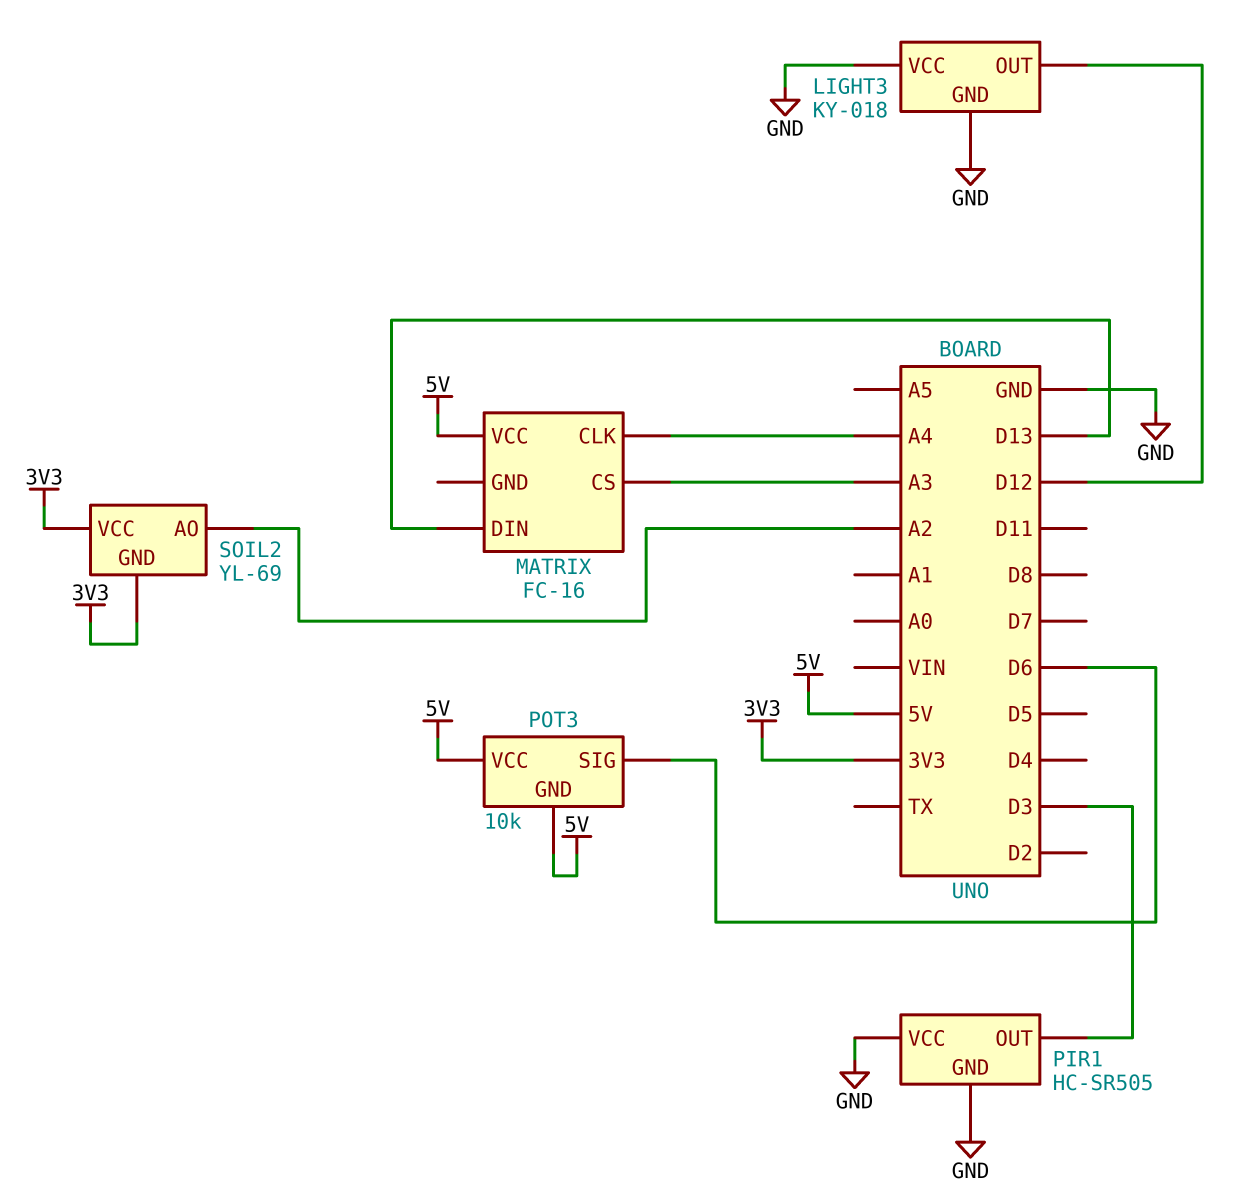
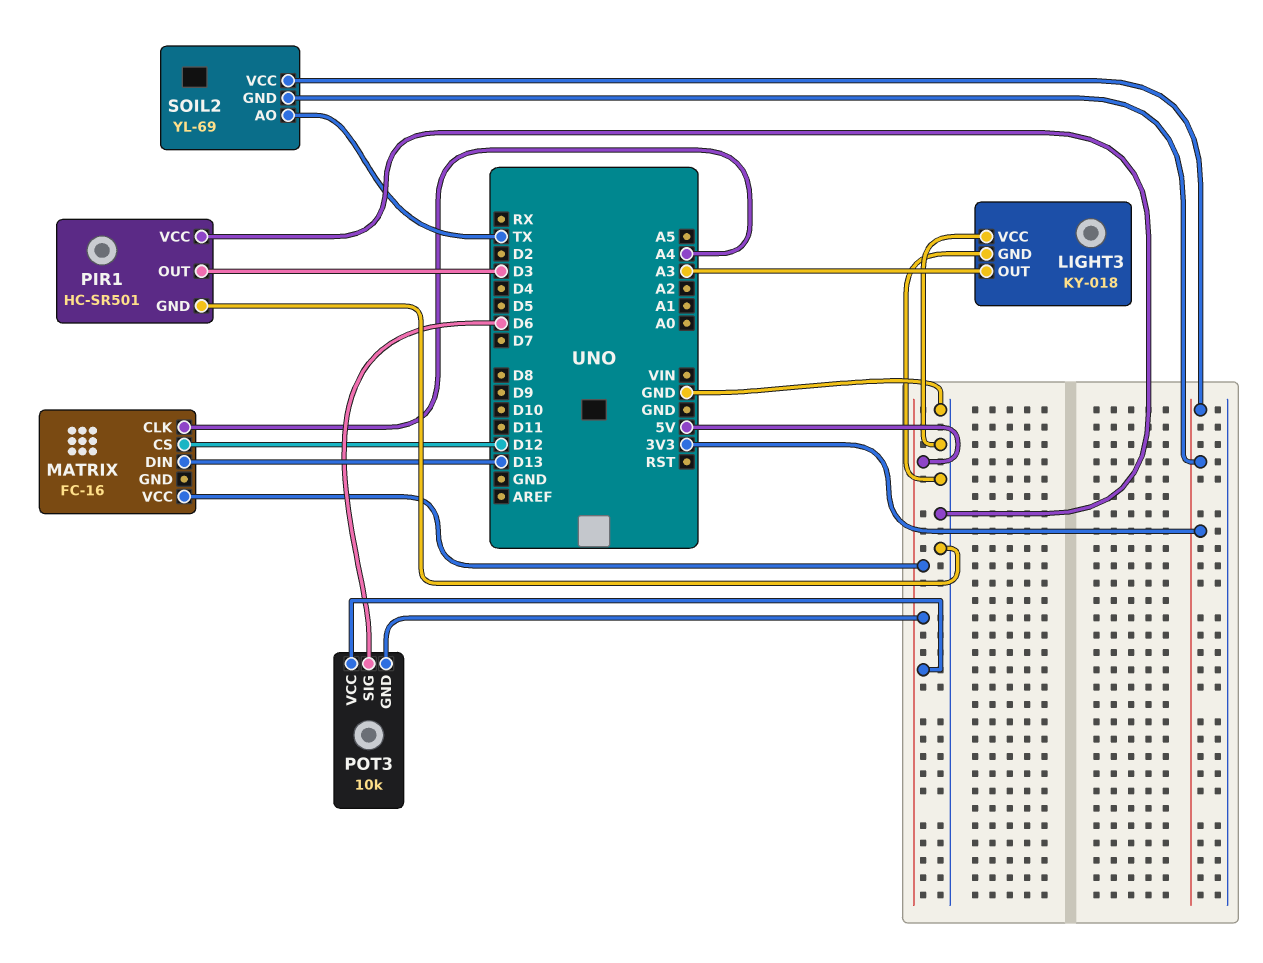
LIGHT3 pin OUT: D12 -> A3
MATRIX pin CS: A3 -> D12
PIR1: HC-SR505 -> HC-SR501
SOIL2 pin AO: A2 -> TX

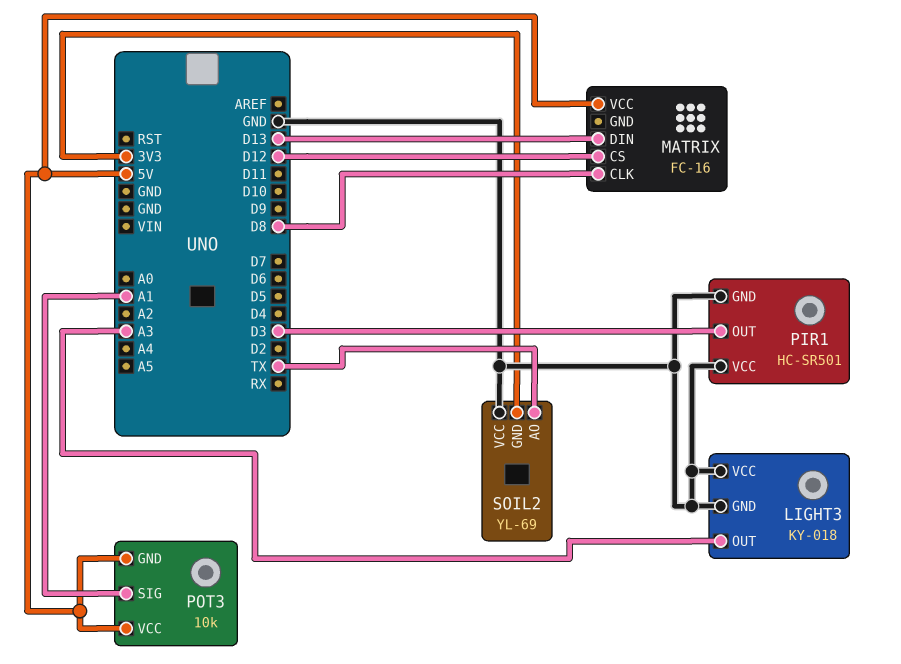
MATRIX pin CLK: A4 -> D8
POT3 pin SIG: D6 -> A1
SOIL2 pin VCC: 3V3 -> GND

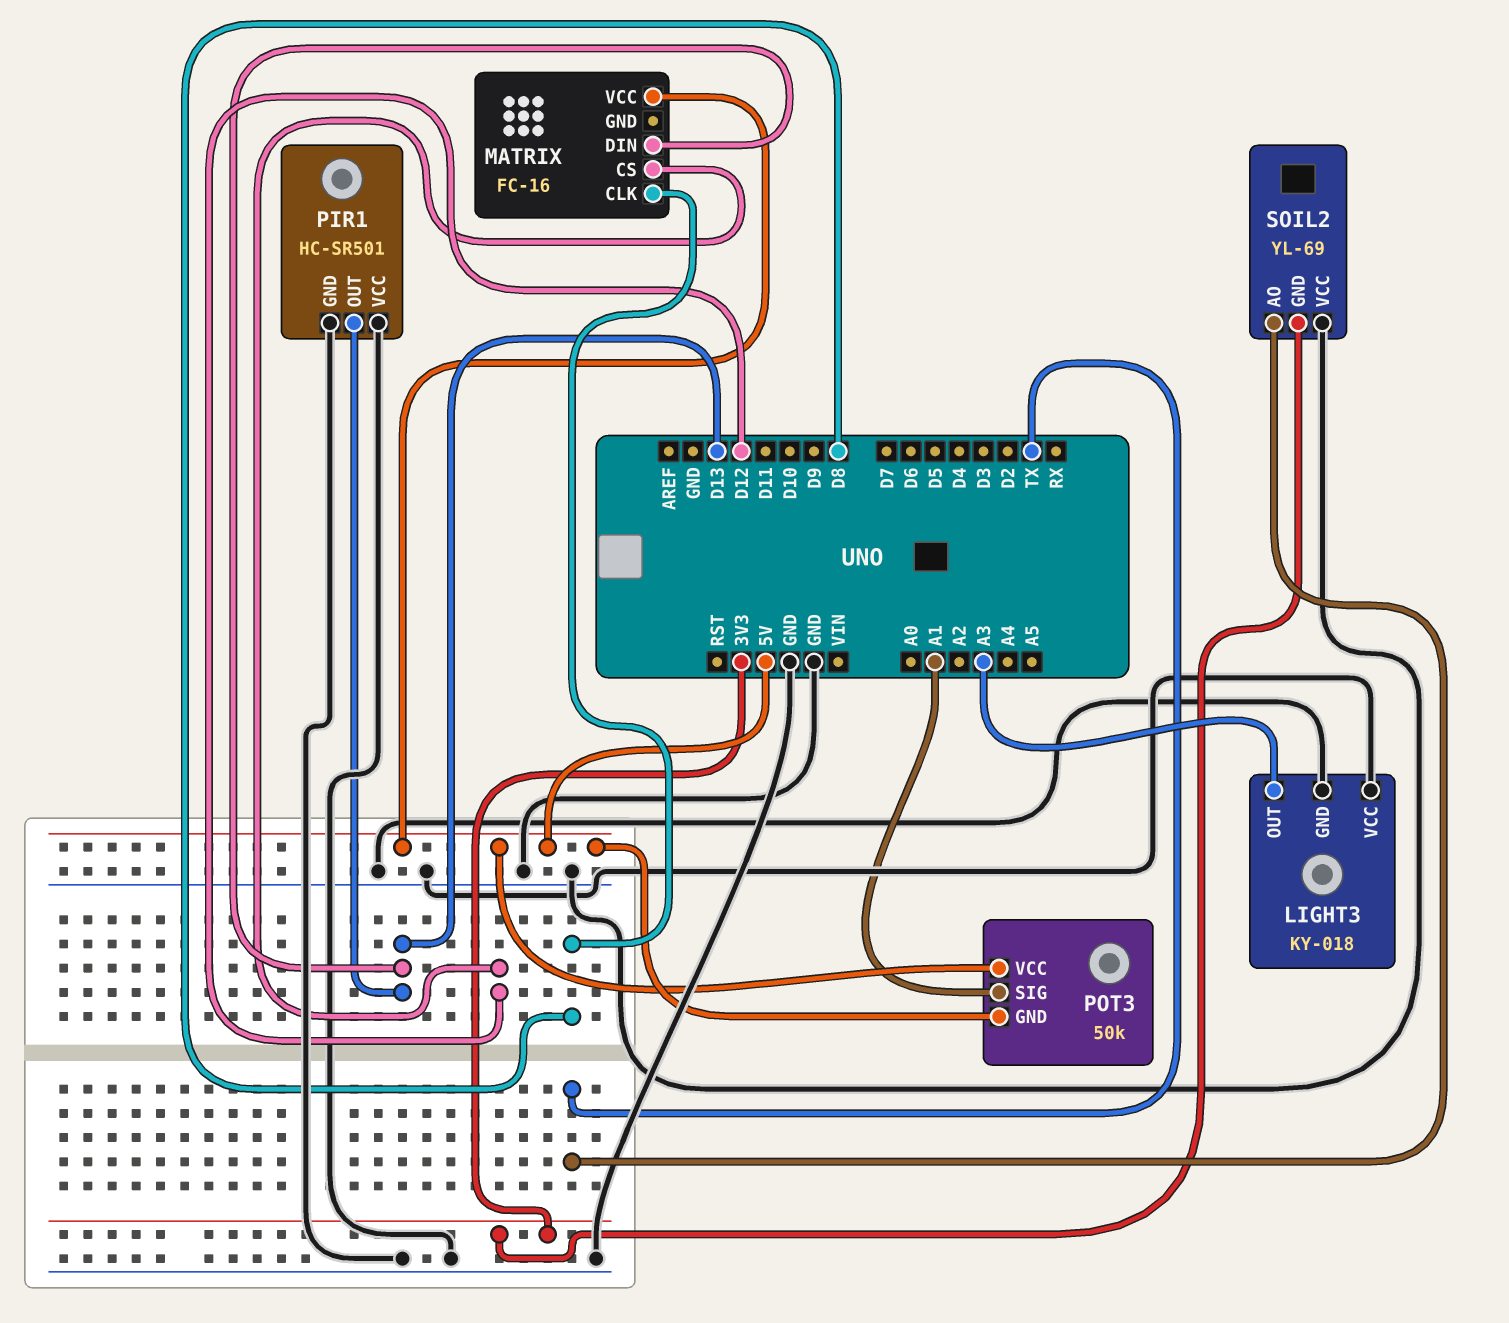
PIR1 pin OUT: D3 -> D13
POT3: 10k -> 50k

